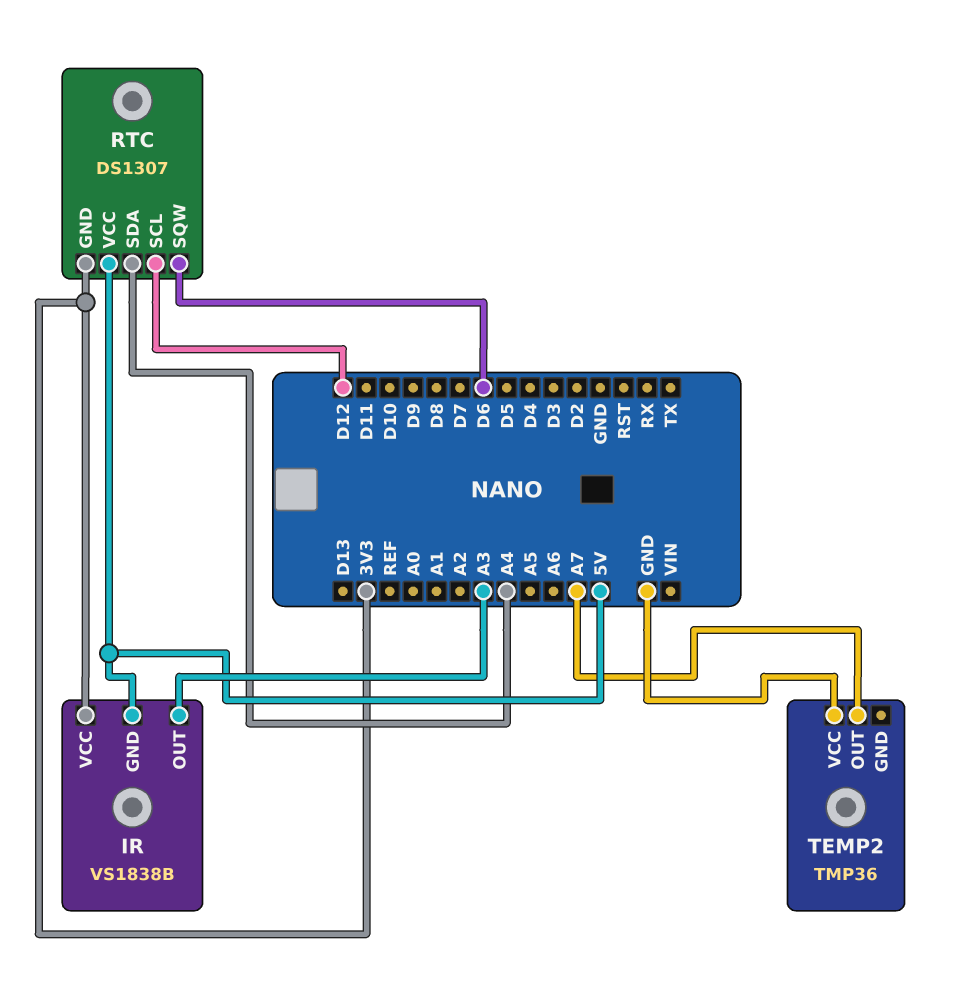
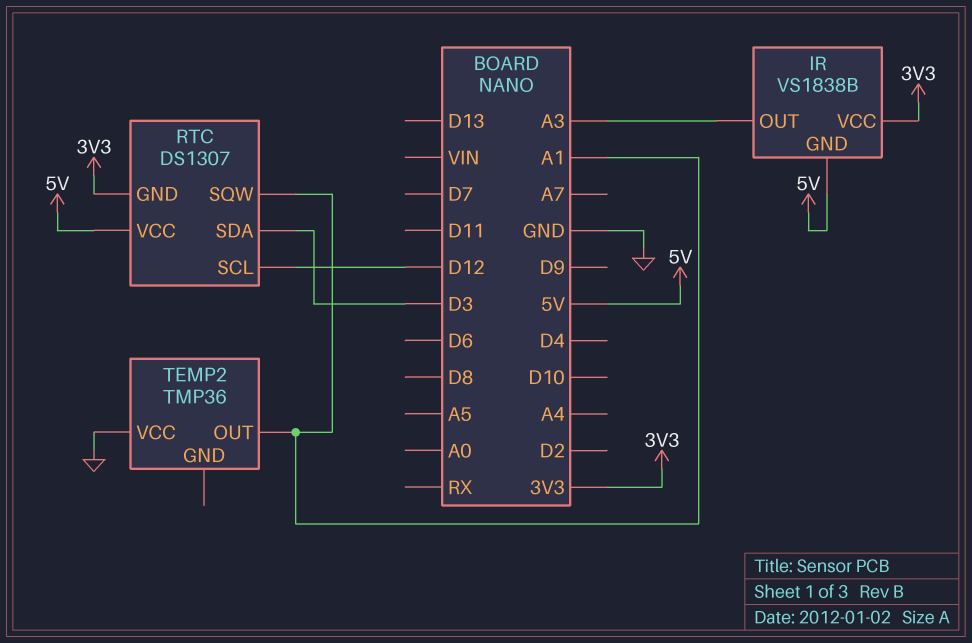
RTC pin SDA: A4 -> D3
RTC pin SQW: D6 -> A1
TEMP2 pin OUT: A7 -> A1

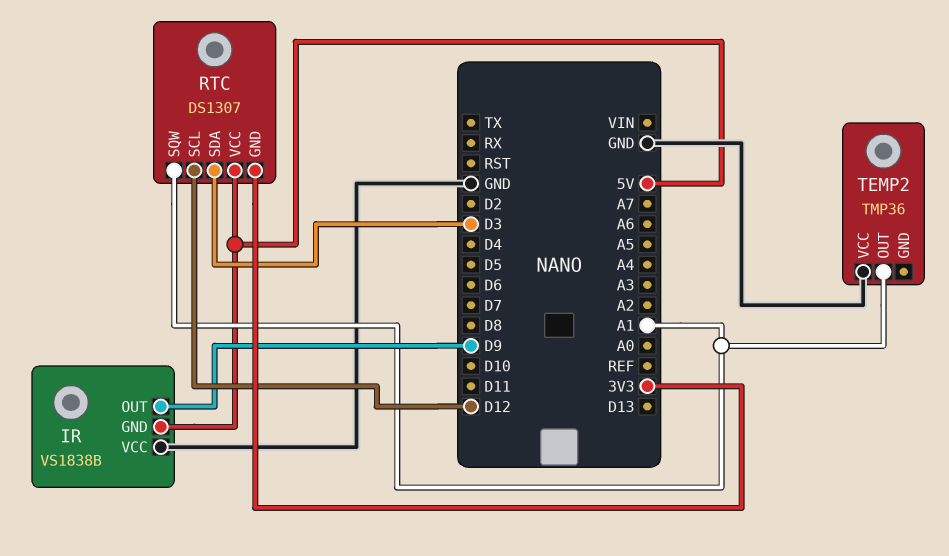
IR pin OUT: A3 -> D9
IR pin VCC: 3V3 -> GND

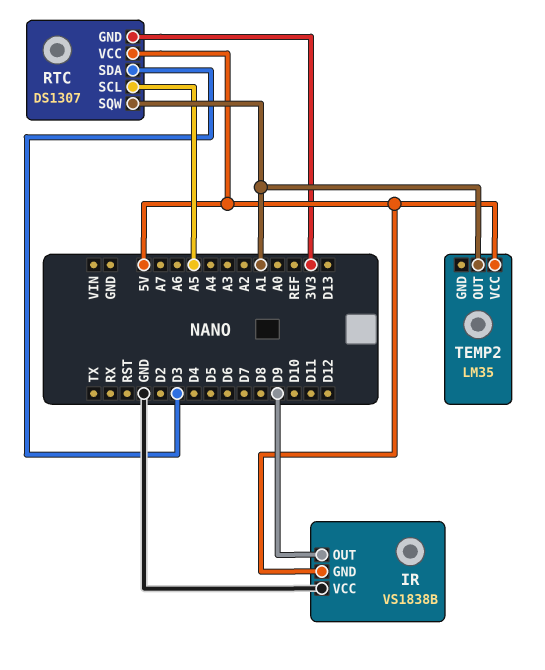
RTC pin SCL: D12 -> A5
TEMP2: TMP36 -> LM35
TEMP2 pin VCC: GND -> 5V

